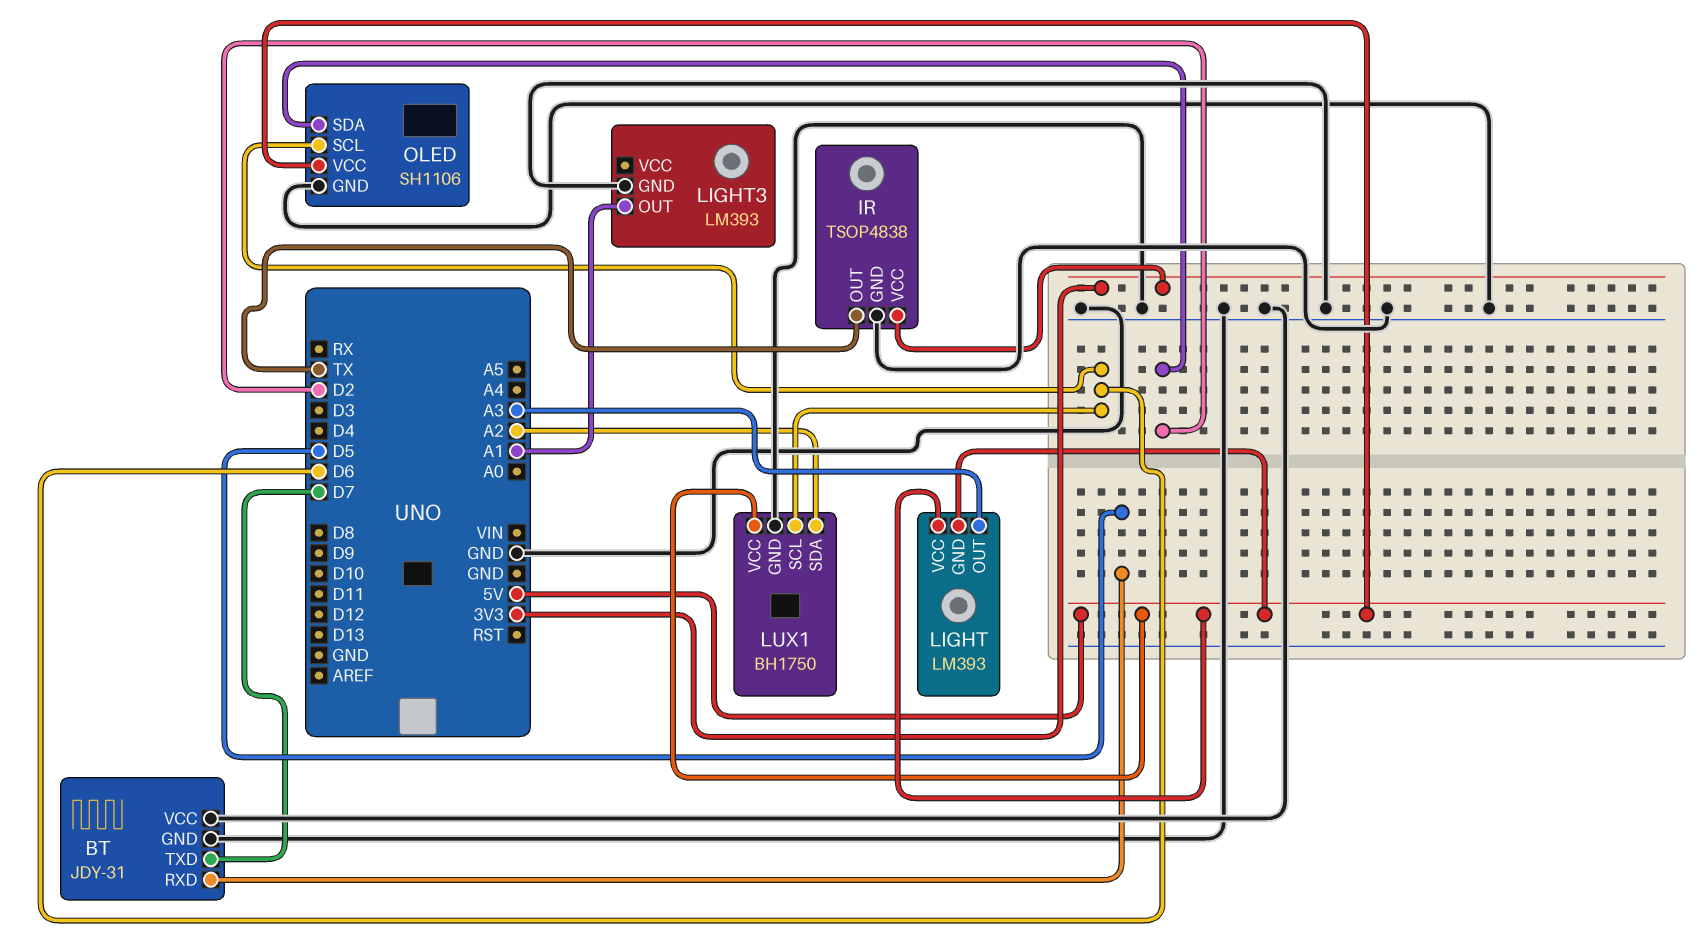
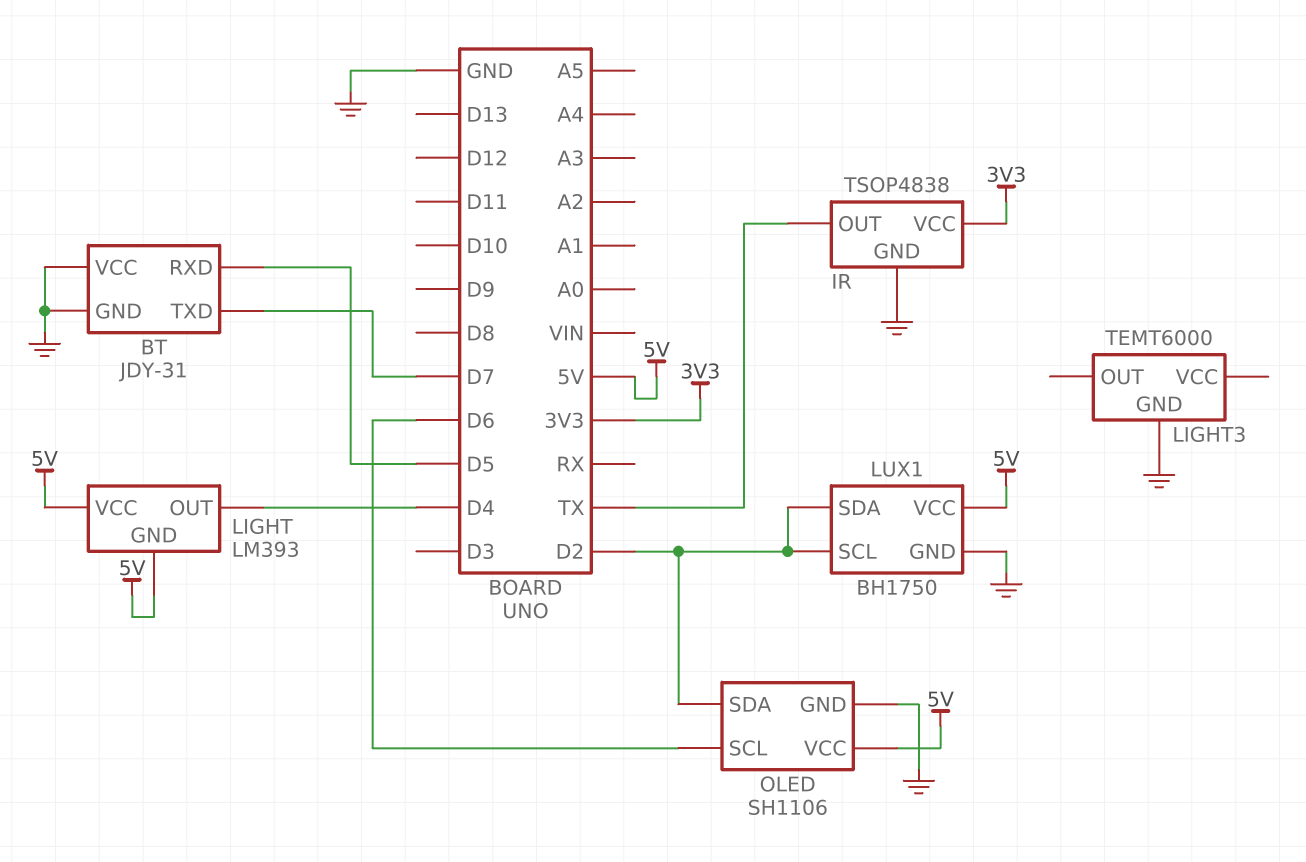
LIGHT pin OUT: A3 -> D4
LIGHT3: LM393 -> TEMT6000
LIGHT3 pin OUT: A1 -> none
LUX1 pin SCL: D6 -> D2
LUX1 pin SDA: A2 -> D2

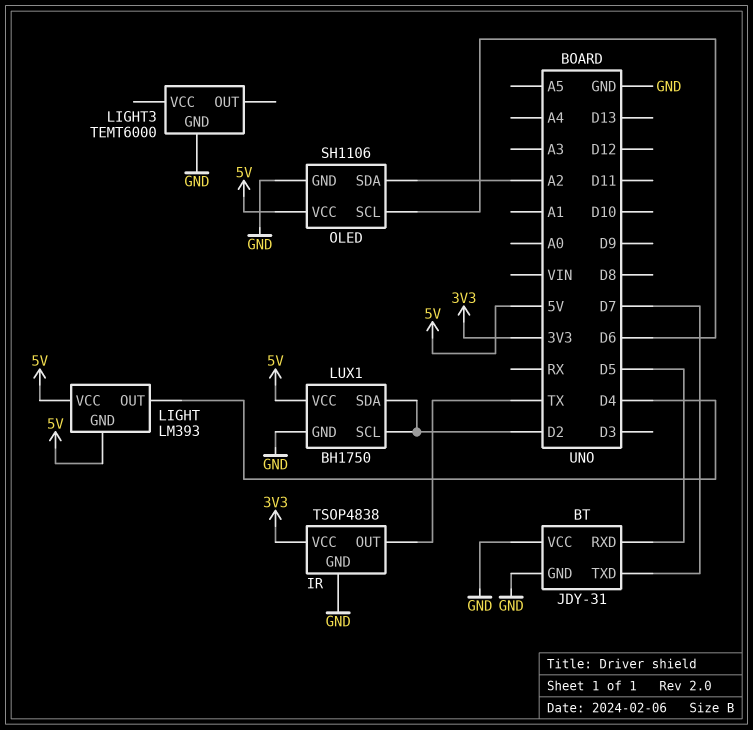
OLED pin SDA: D2 -> A2

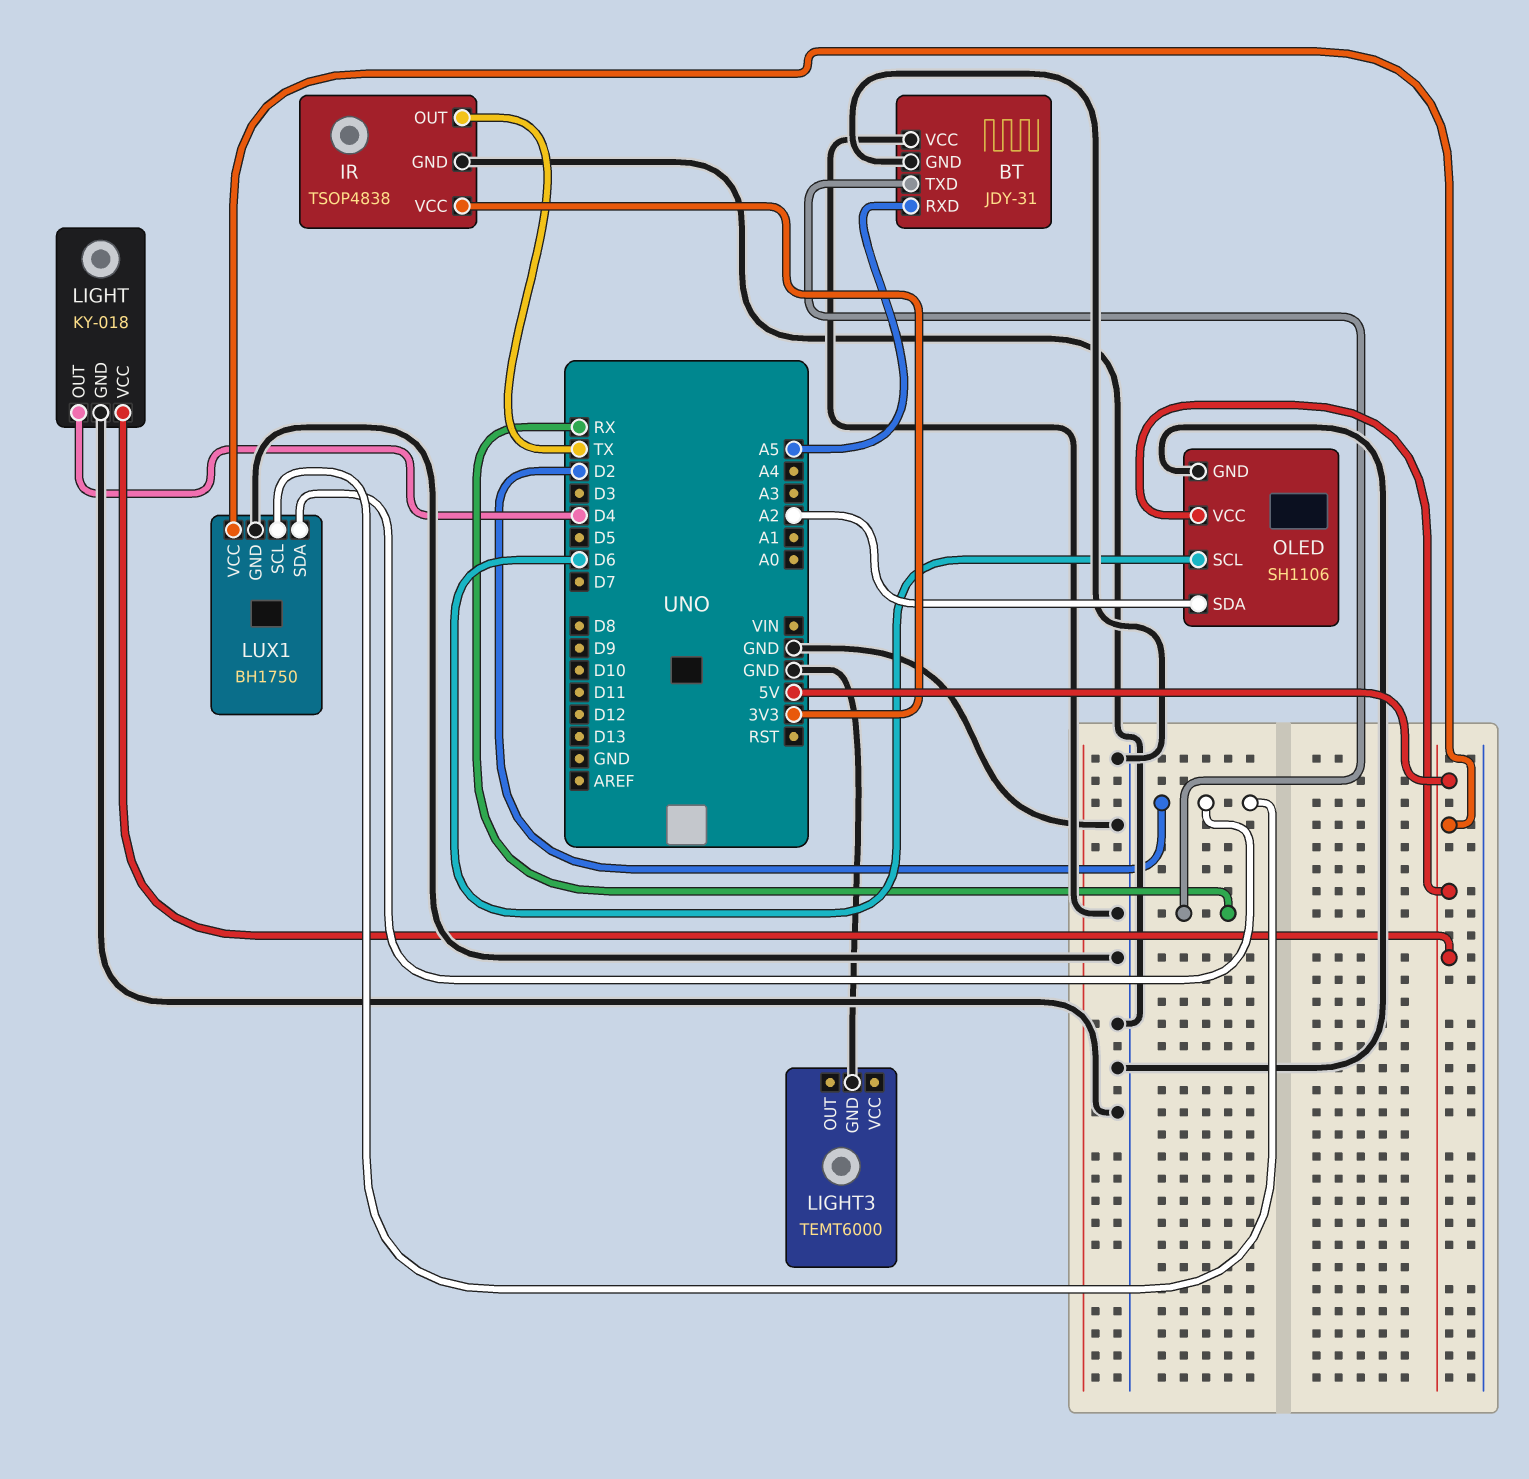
BT pin RXD: D5 -> A5
BT pin TXD: D7 -> RX
LIGHT: LM393 -> KY-018
LIGHT pin GND: 5V -> GND

